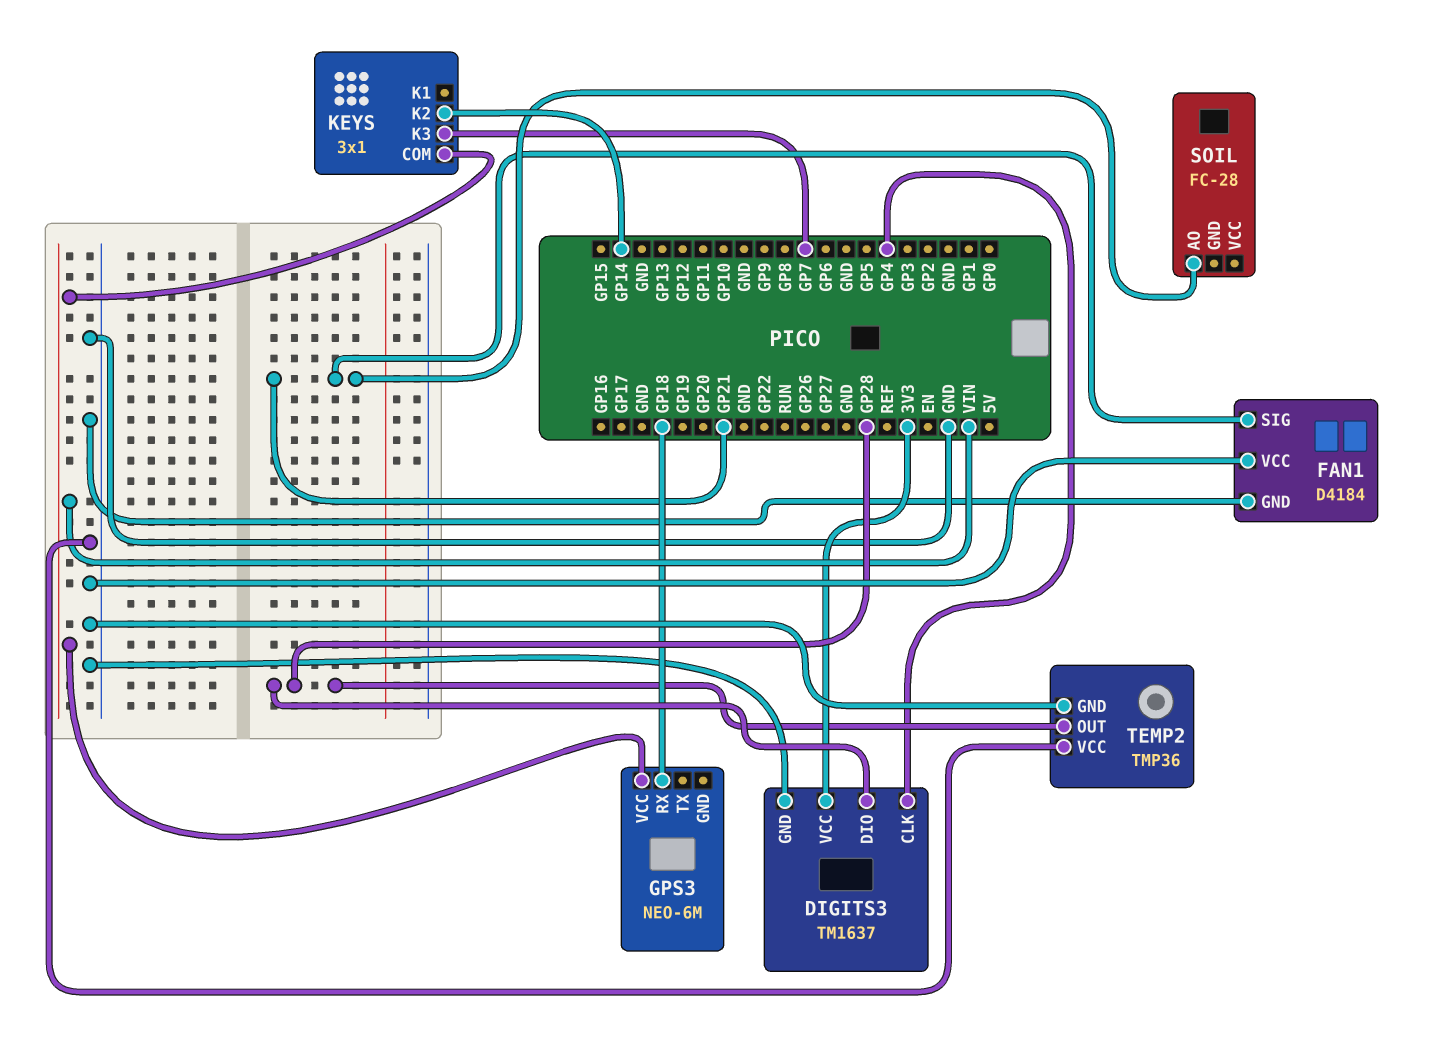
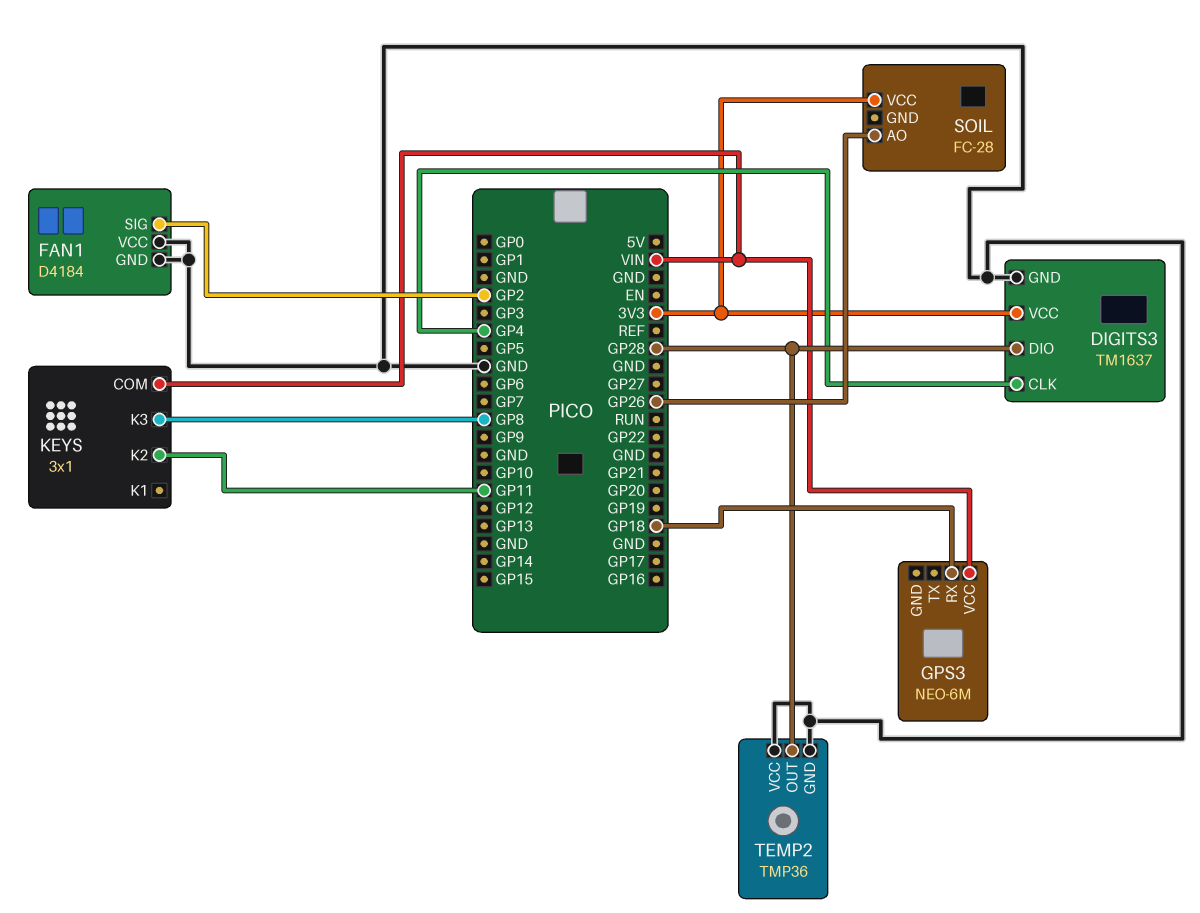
FAN1 pin SIG: GP21 -> GP2
KEYS pin K2: GP14 -> GP11
KEYS pin K3: GP7 -> GP8
SOIL pin AO: GP21 -> GP26
SOIL pin VCC: none -> 3V3

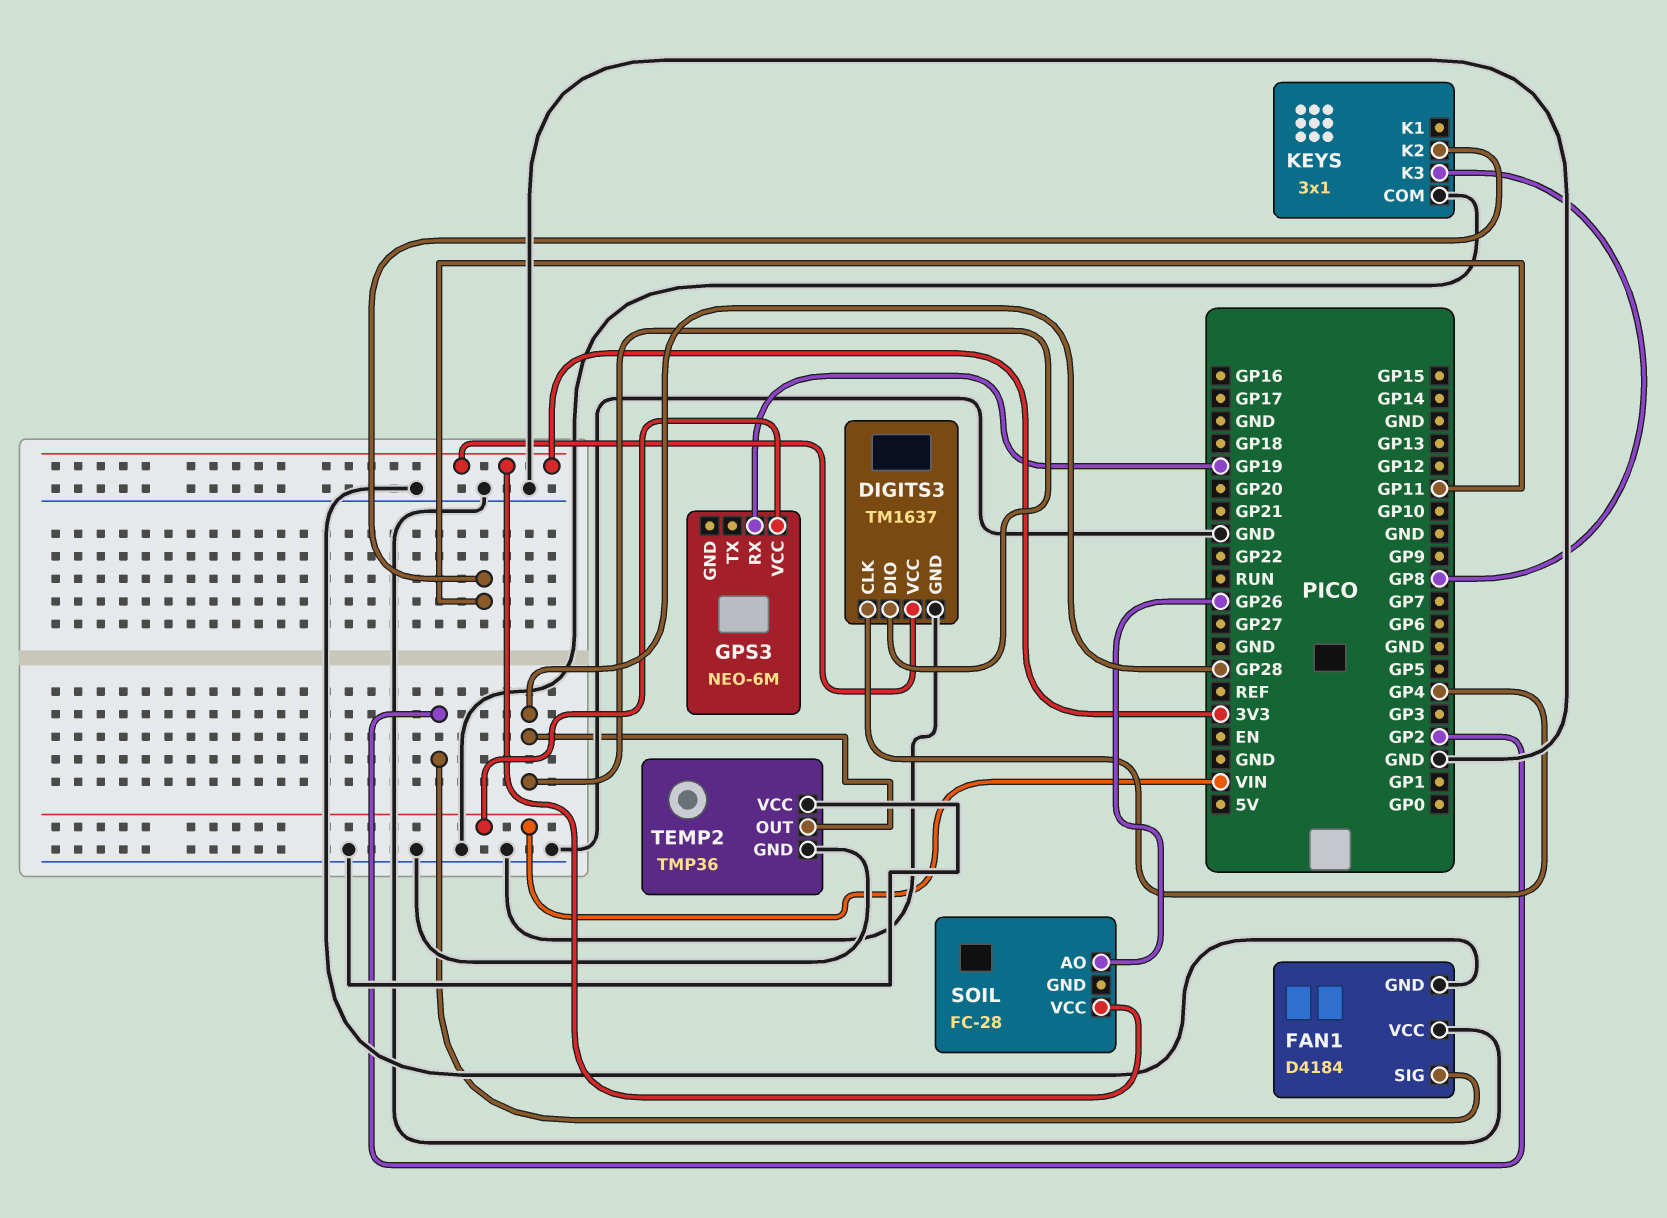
GPS3 pin RX: GP18 -> GP19
KEYS pin COM: VIN -> GND

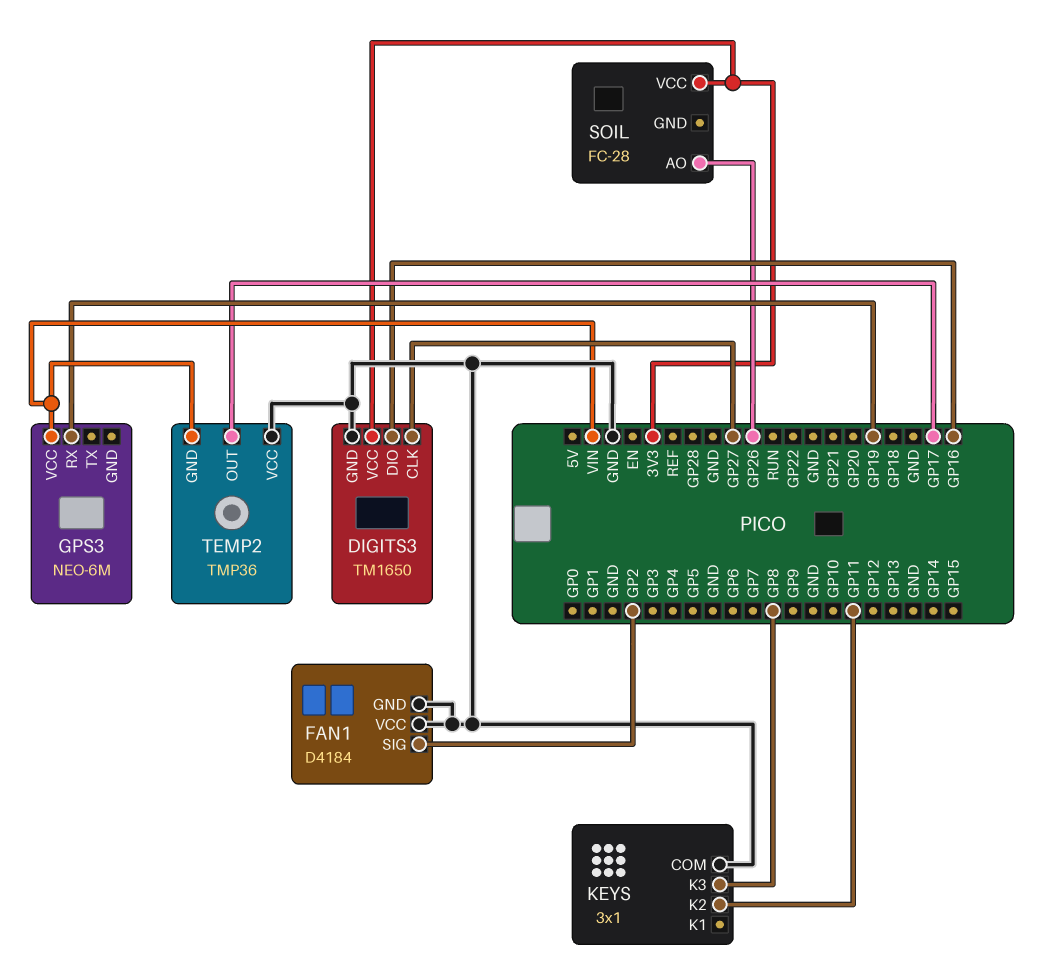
DIGITS3: TM1637 -> TM1650
DIGITS3 pin CLK: GP4 -> GP27
DIGITS3 pin DIO: GP28 -> GP16
TEMP2 pin GND: GND -> VIN
TEMP2 pin OUT: GP28 -> GP17

